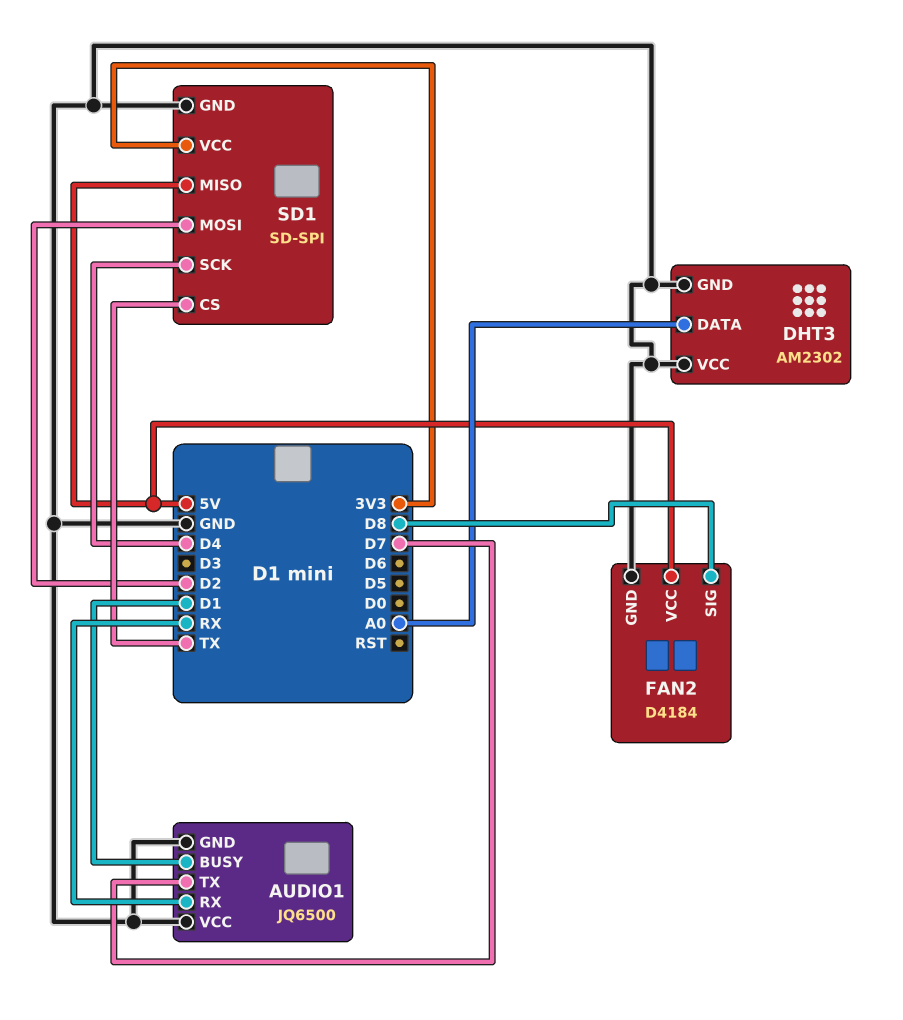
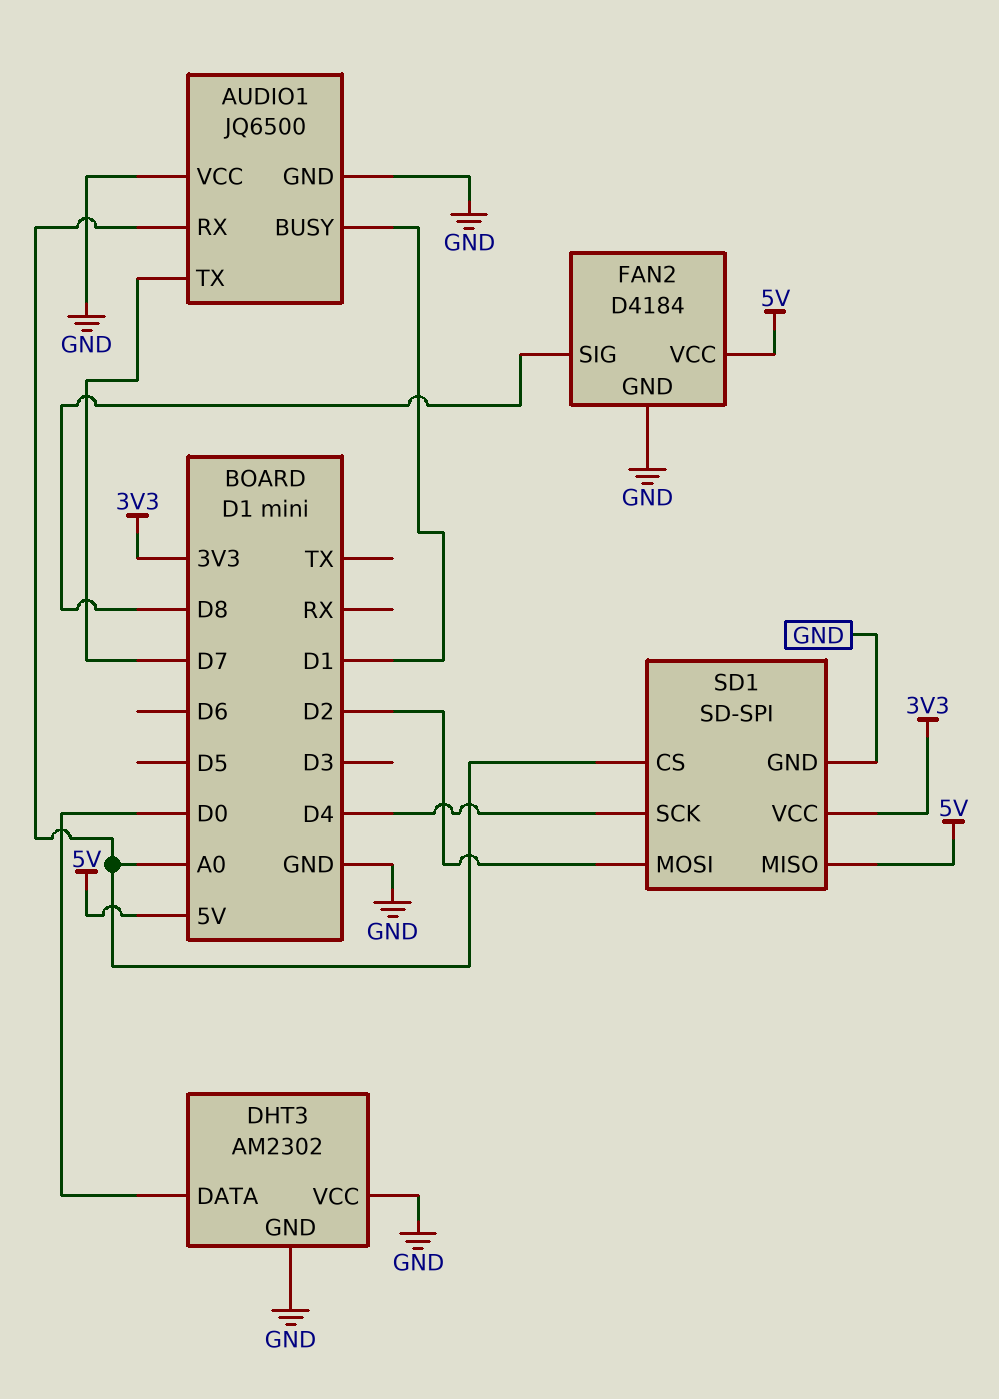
AUDIO1 pin RX: RX -> A0
DHT3 pin DATA: A0 -> D0
SD1 pin CS: TX -> A0

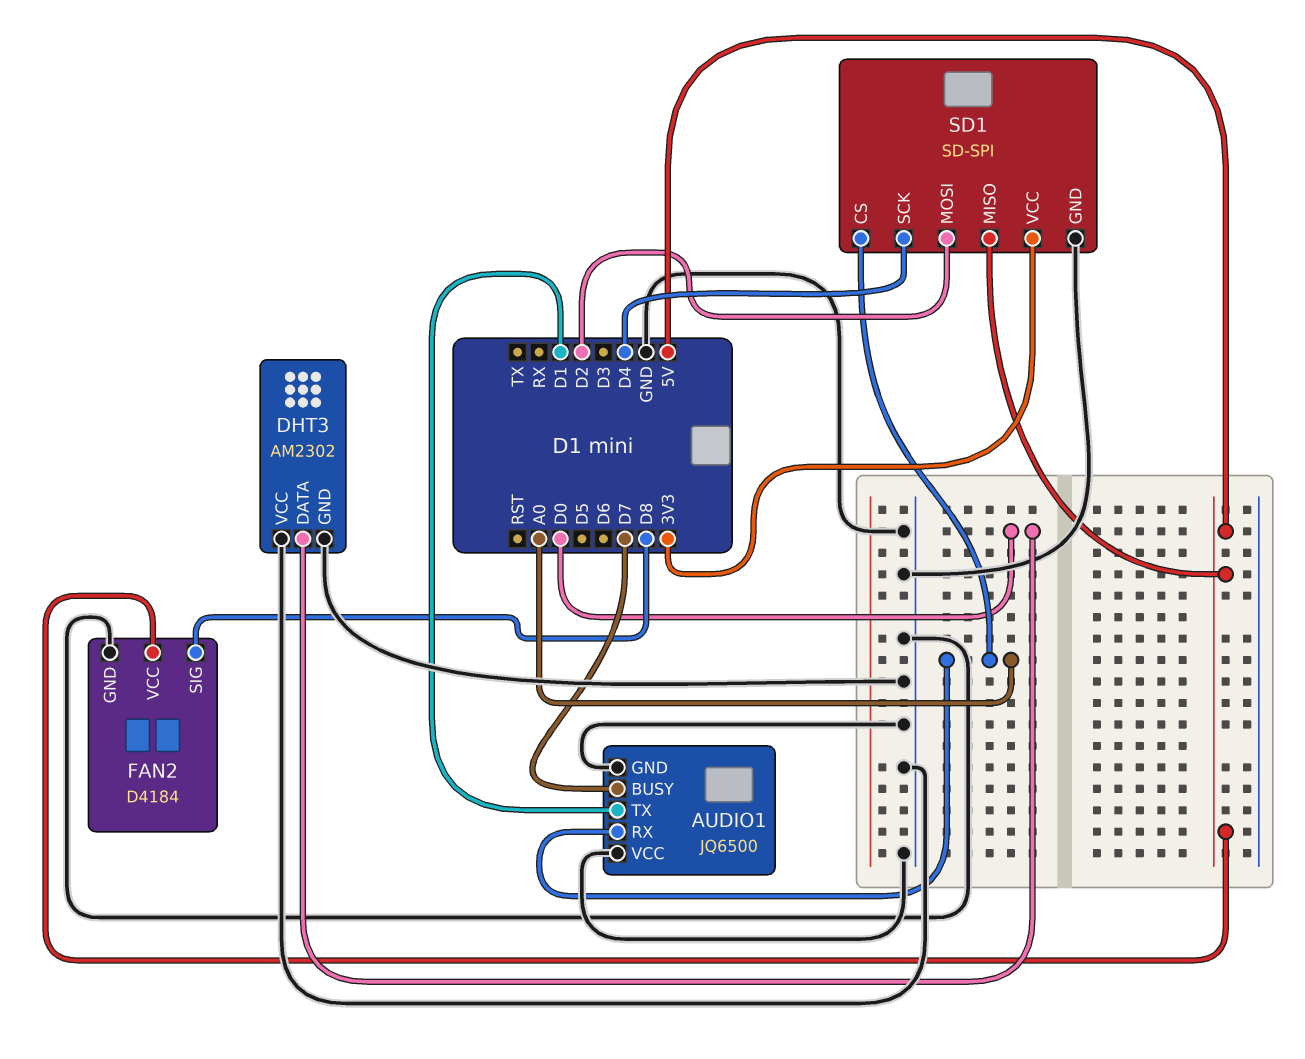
AUDIO1 pin BUSY: D1 -> D7
AUDIO1 pin TX: D7 -> D1

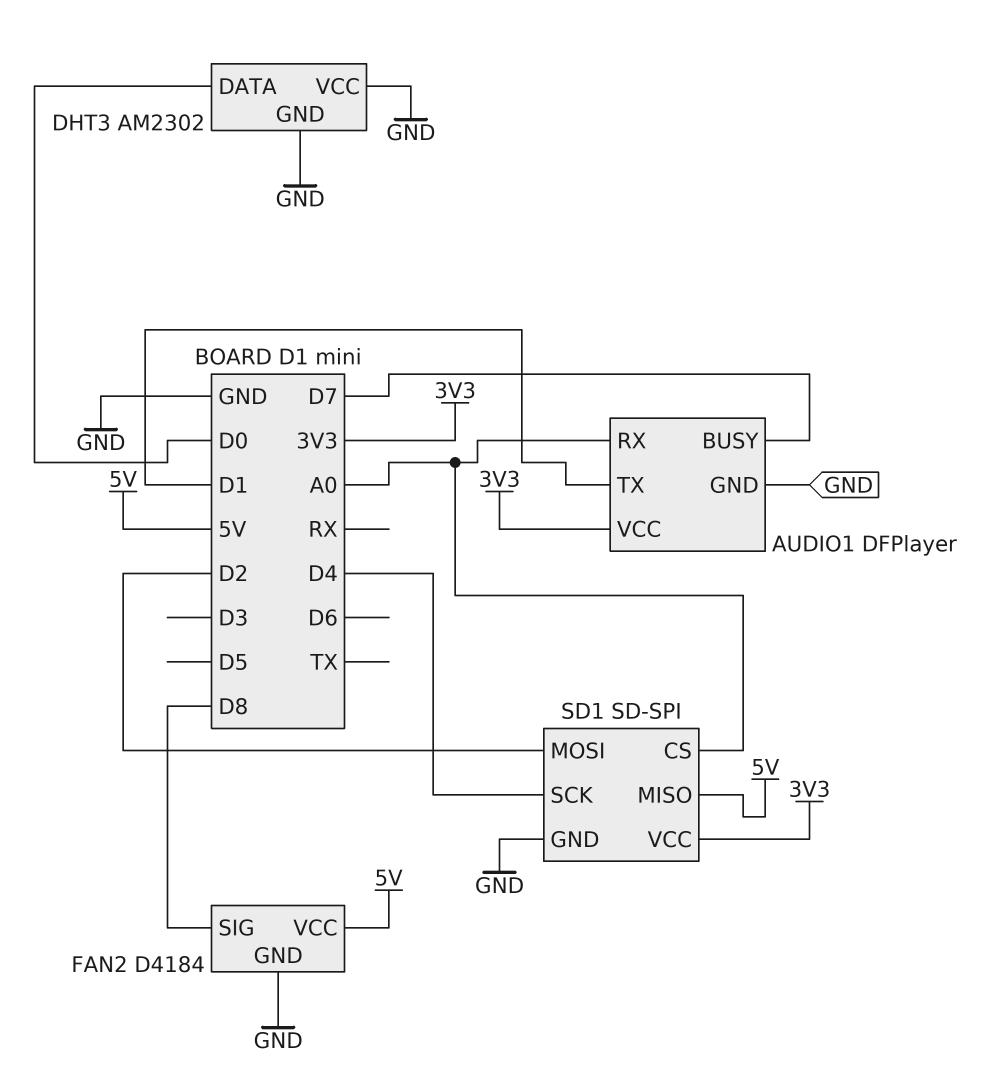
AUDIO1: JQ6500 -> DFPlayer
AUDIO1 pin VCC: GND -> 3V3

